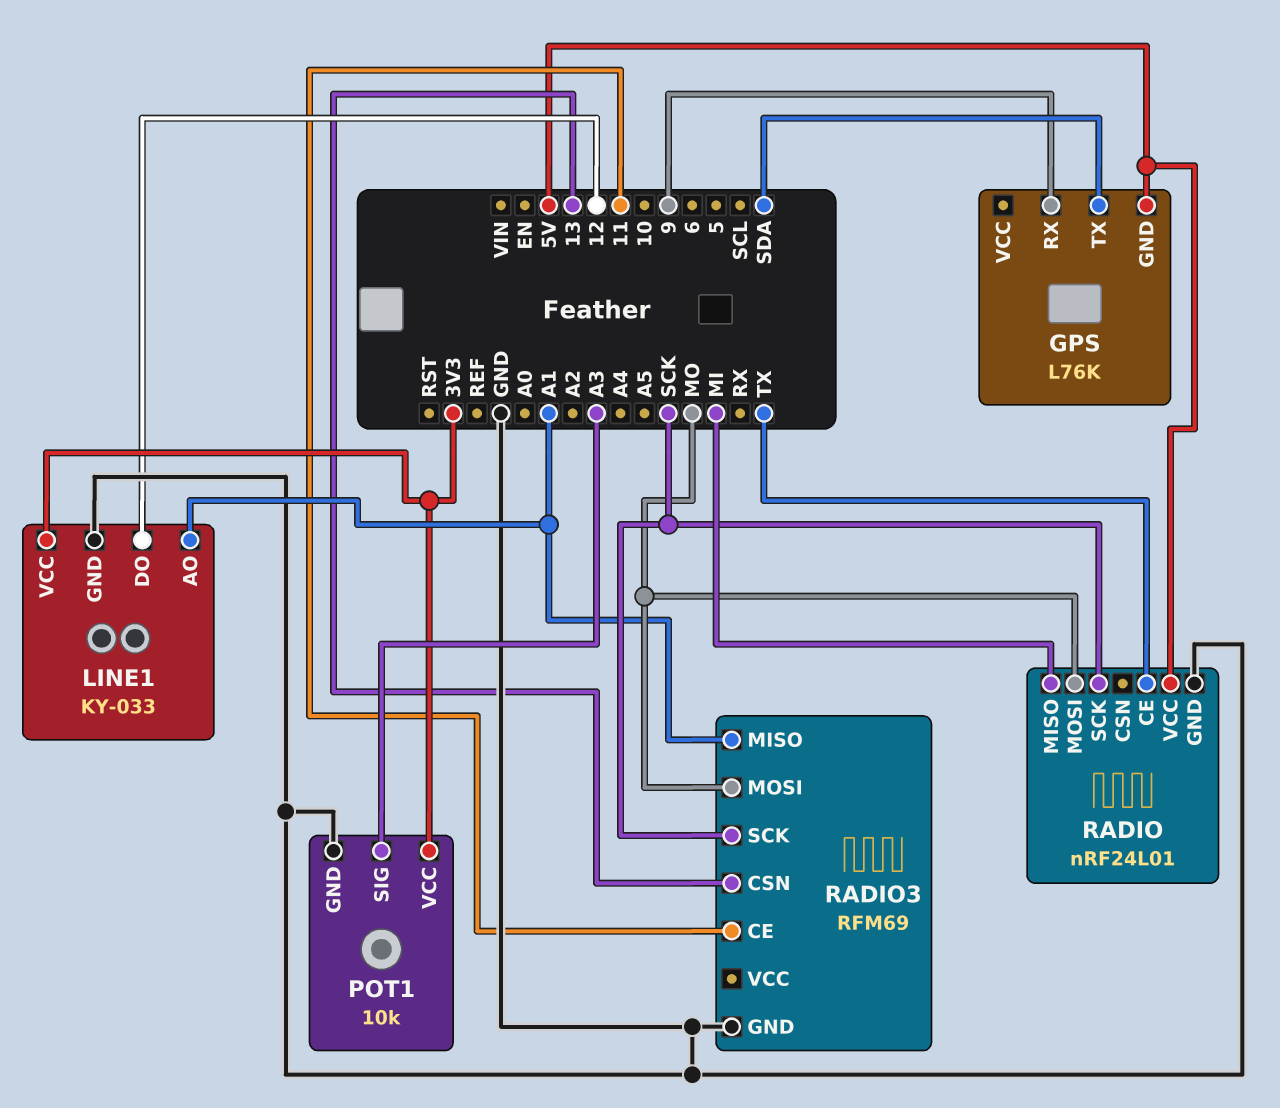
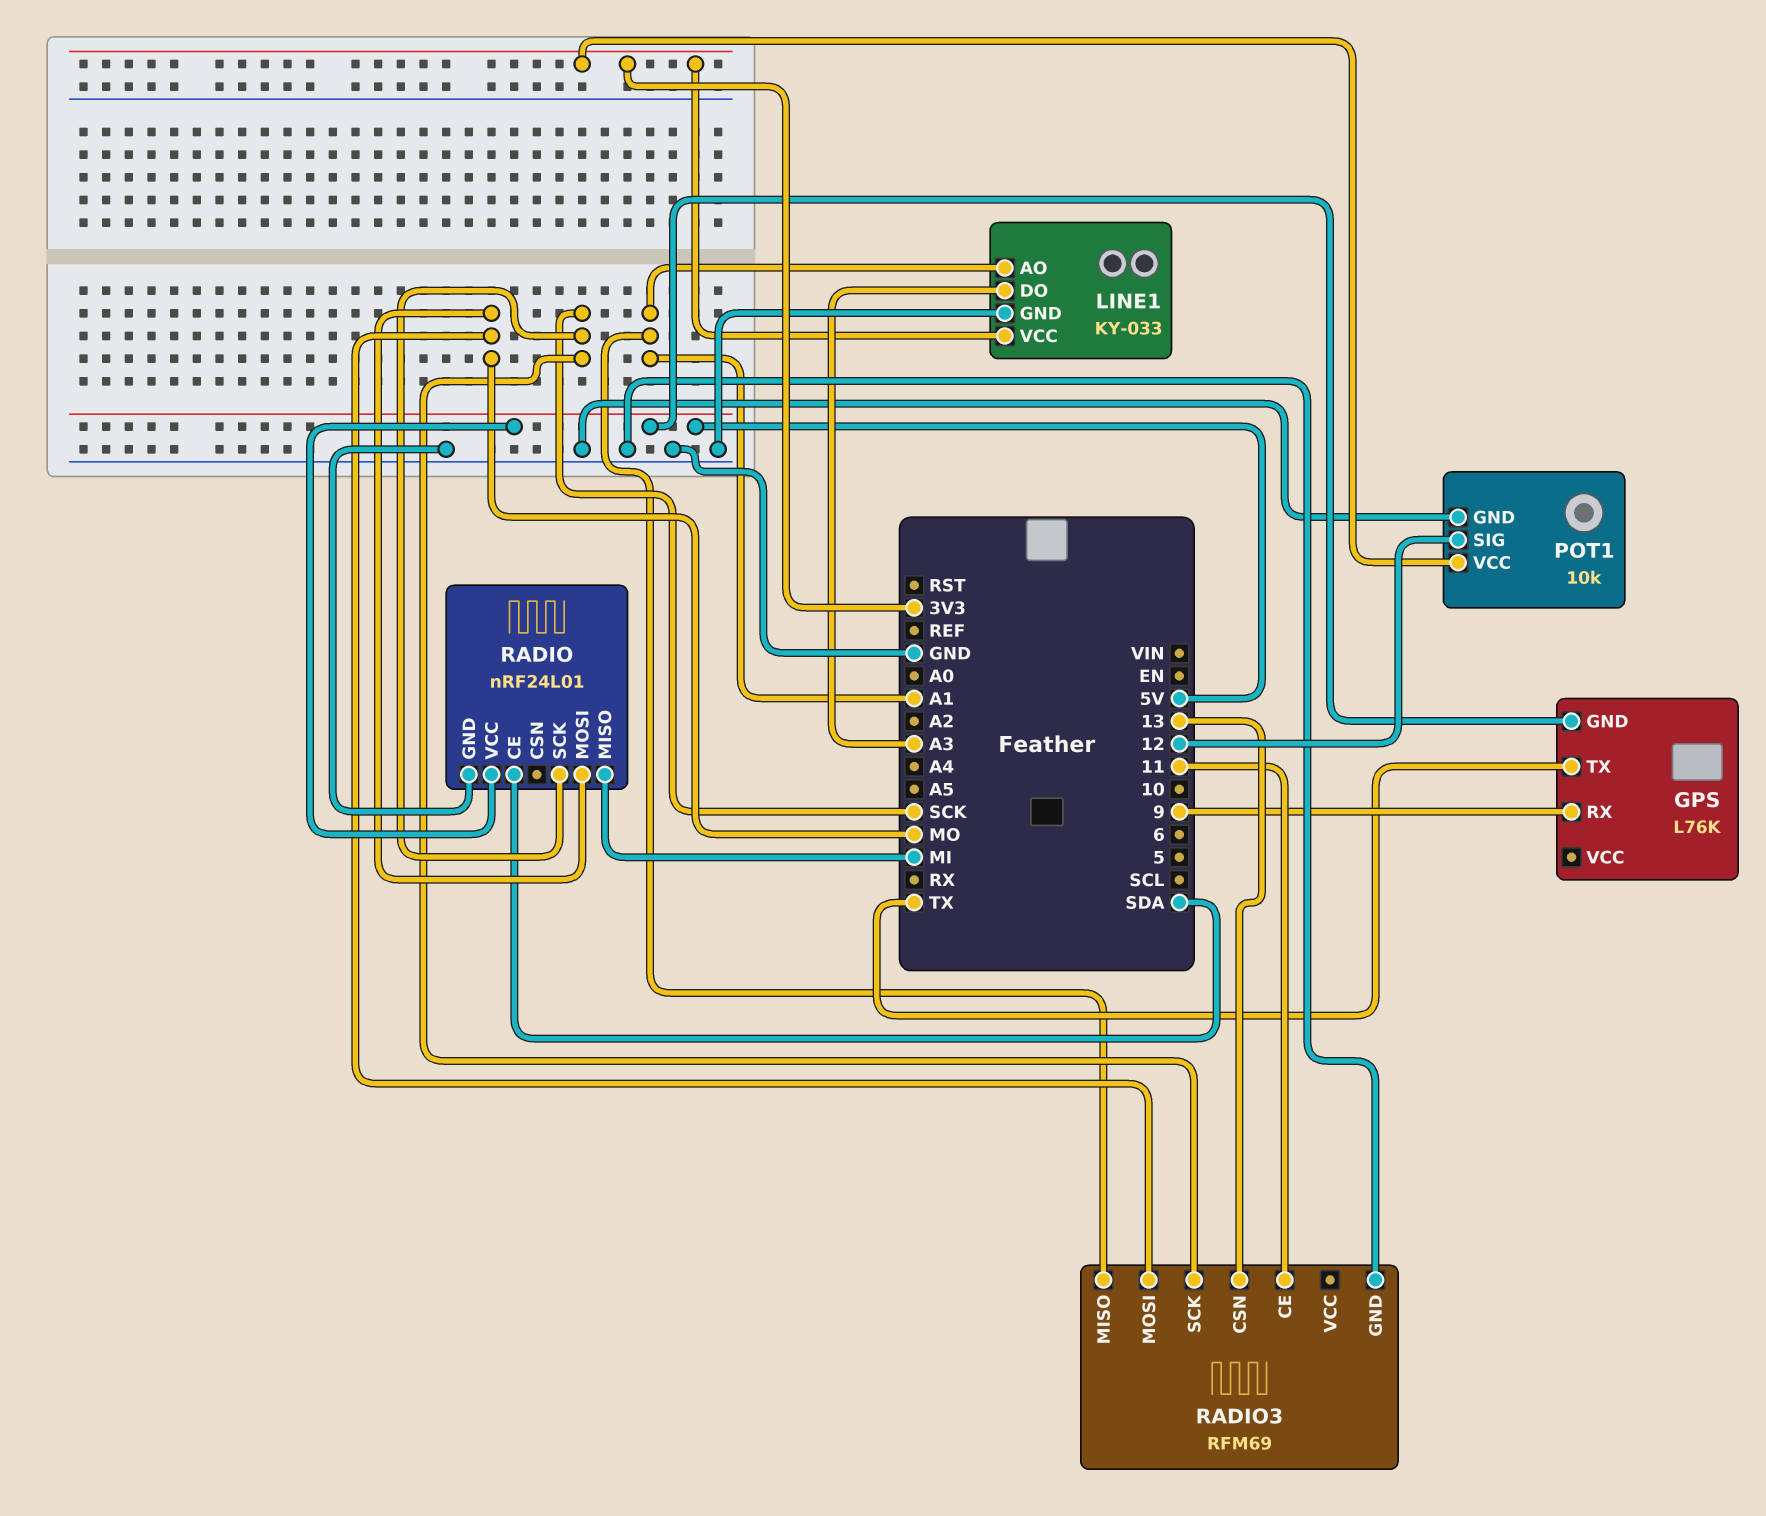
GPS pin TX: SDA -> TX
LINE1 pin DO: 12 -> A3
POT1 pin SIG: A3 -> 12
RADIO pin CE: TX -> SDA

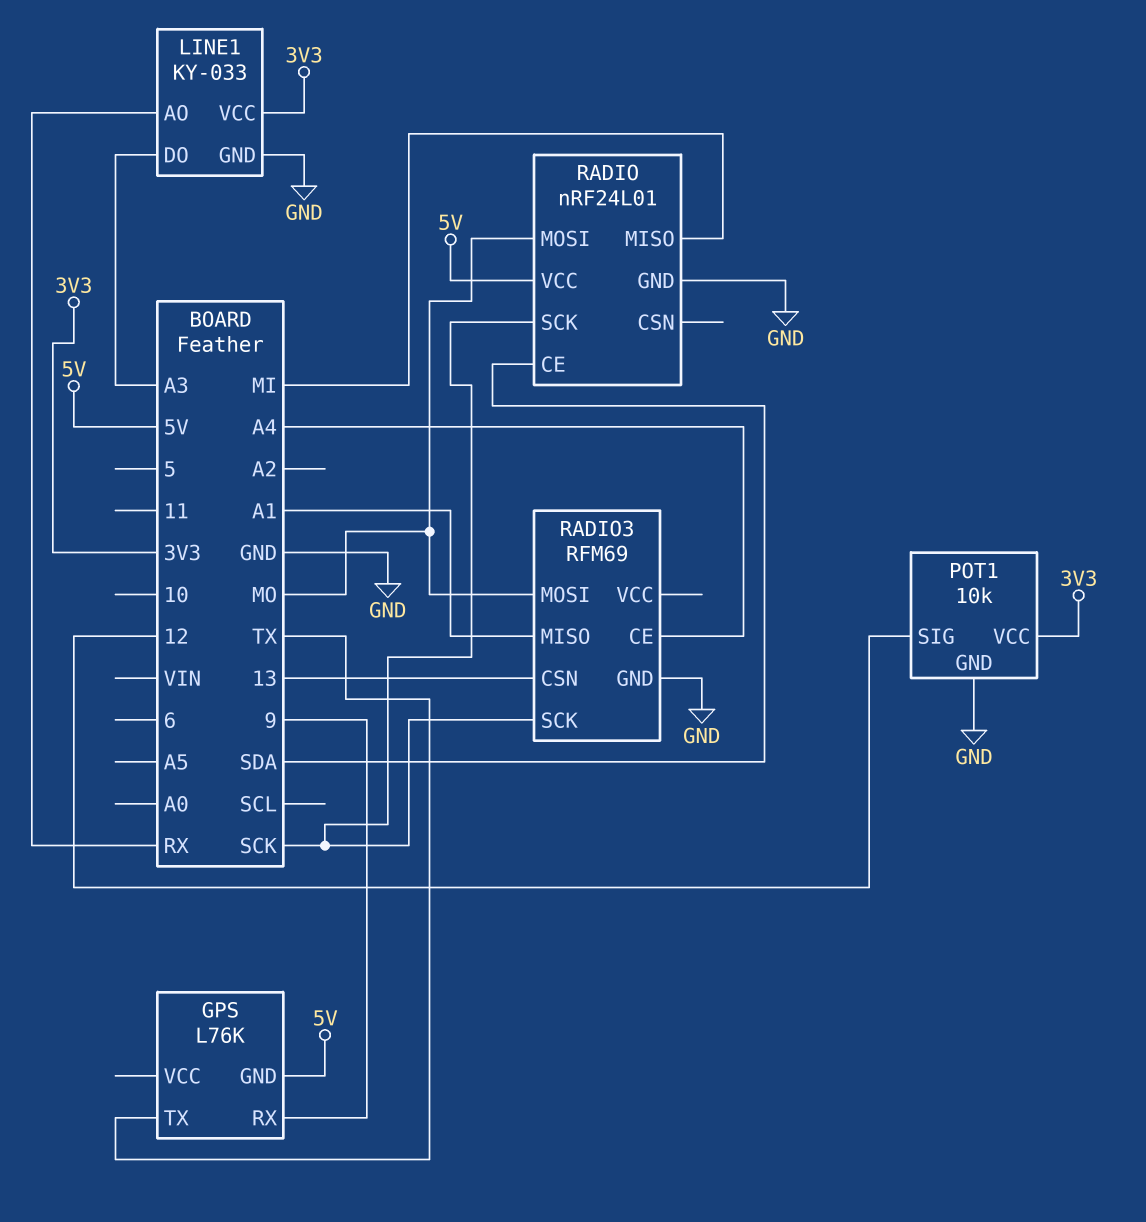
LINE1 pin AO: A1 -> RX
RADIO3 pin CE: 11 -> A4

